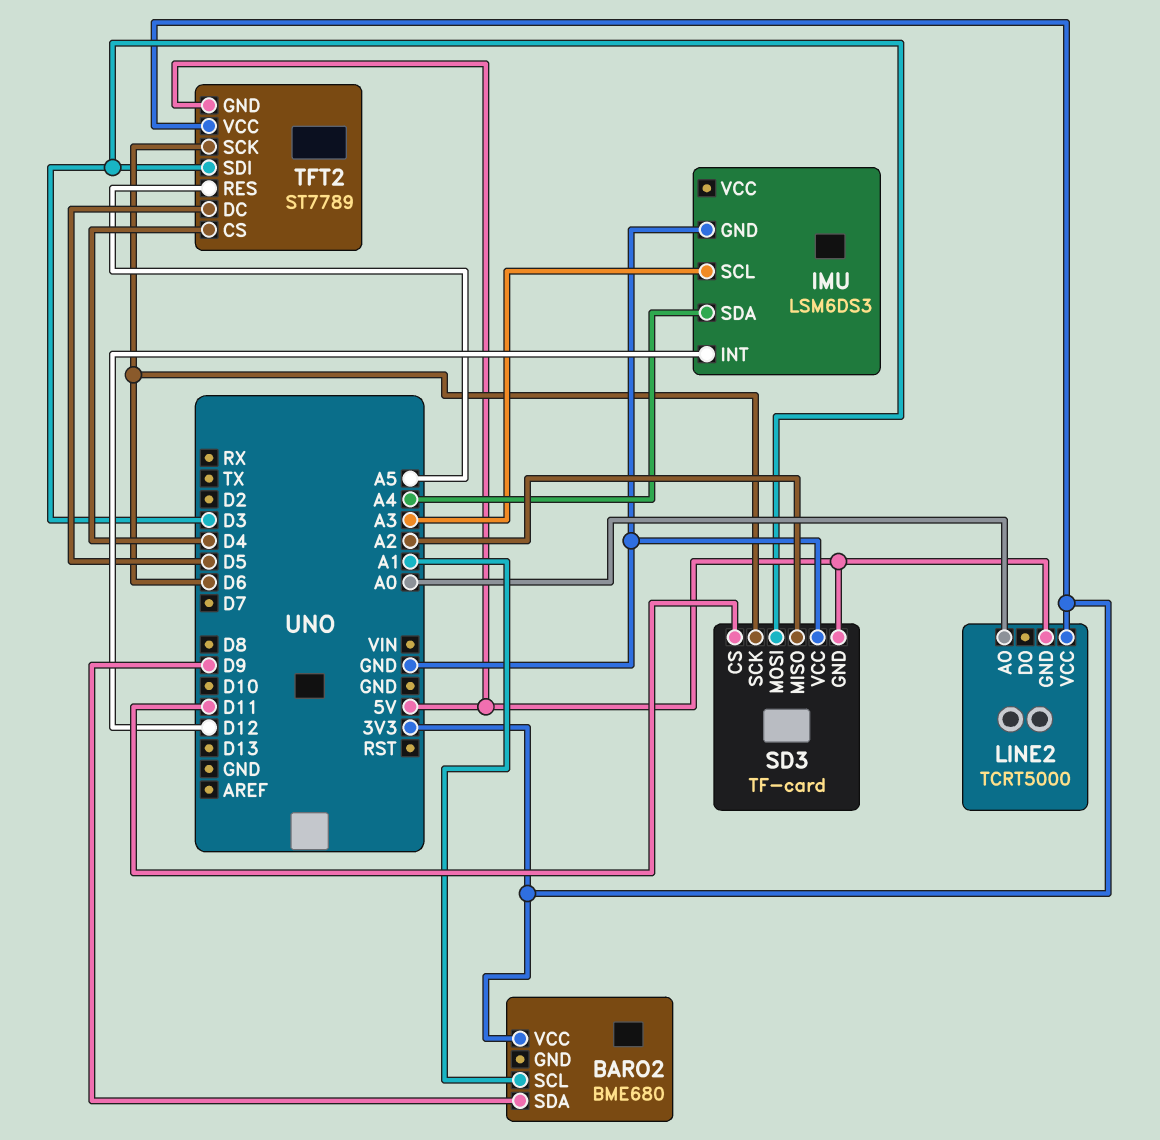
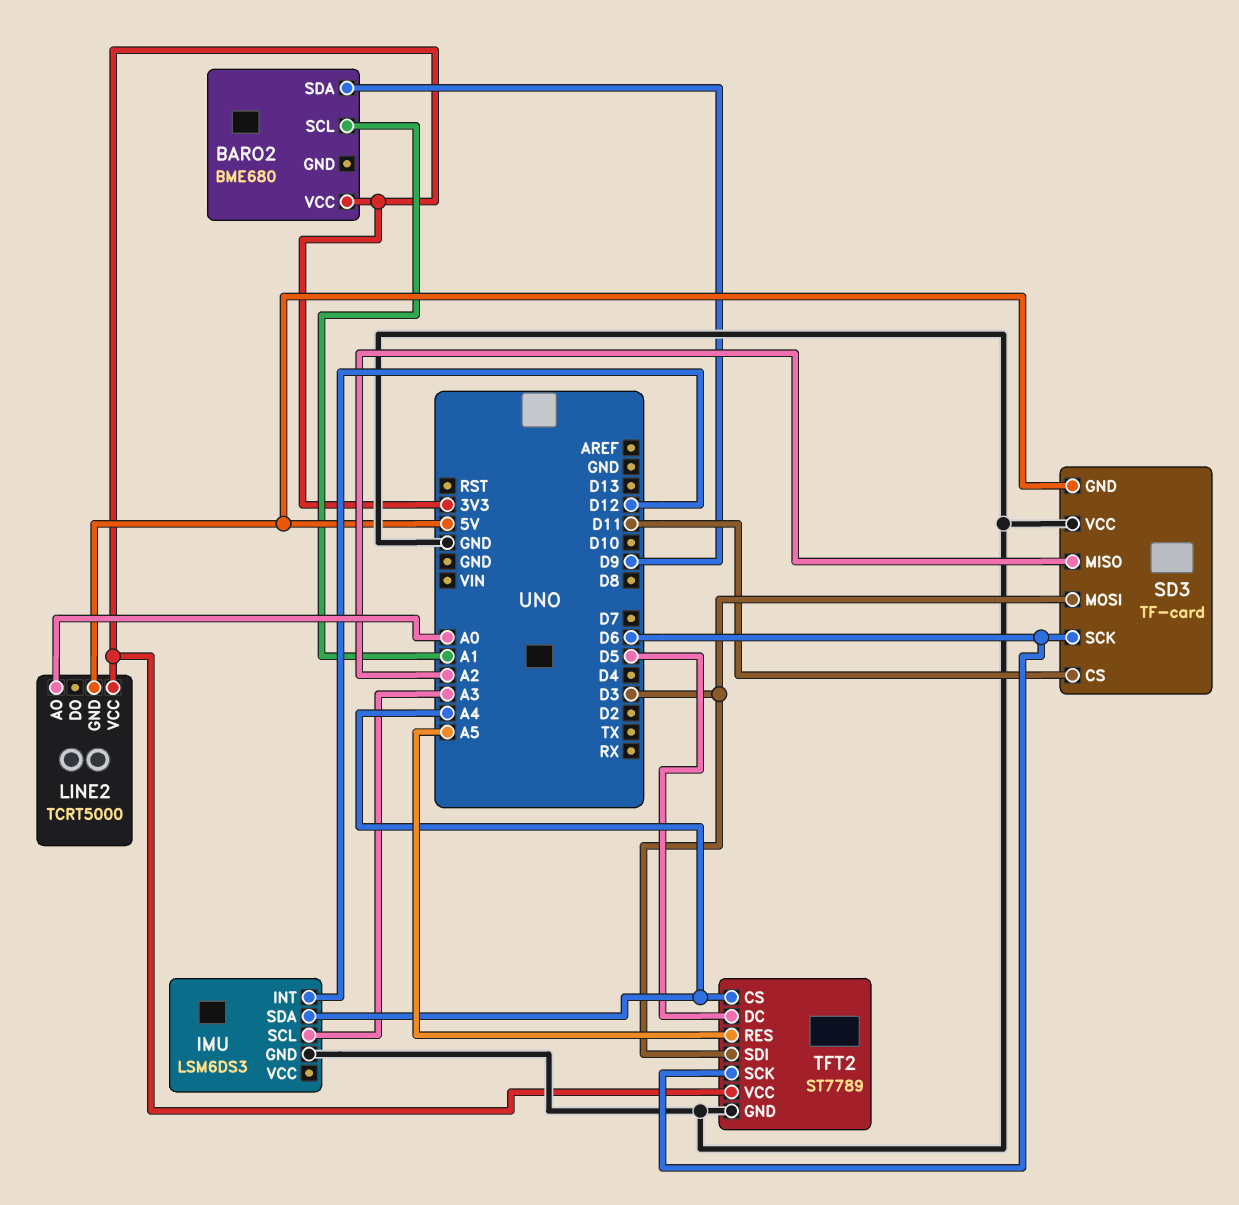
TFT2 pin CS: D4 -> A4
TFT2 pin GND: 5V -> GND

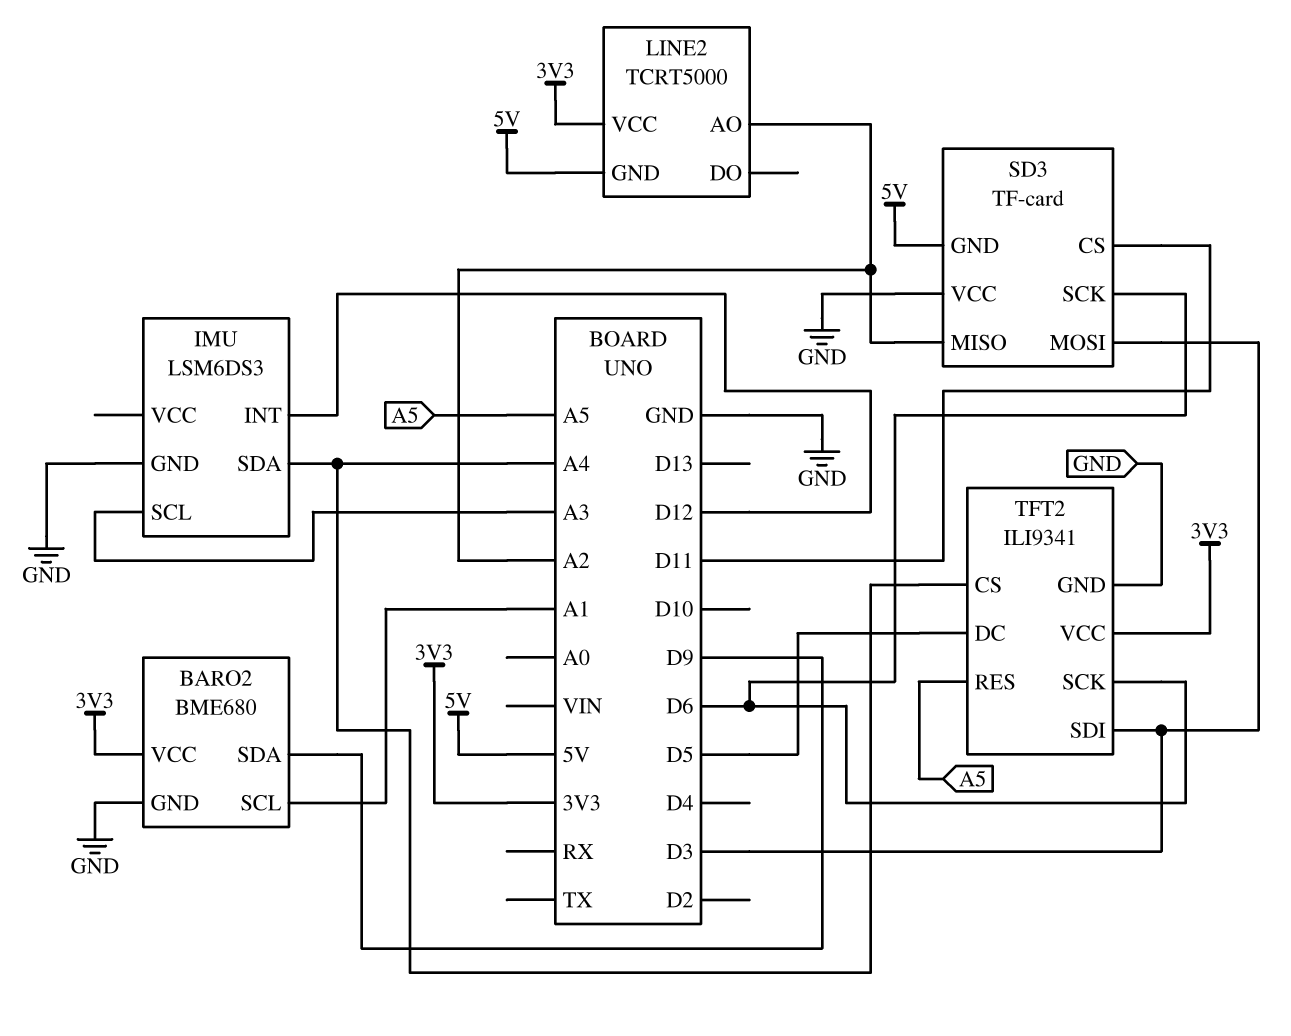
BARO2 pin GND: none -> GND
LINE2 pin AO: A0 -> A2
TFT2: ST7789 -> ILI9341

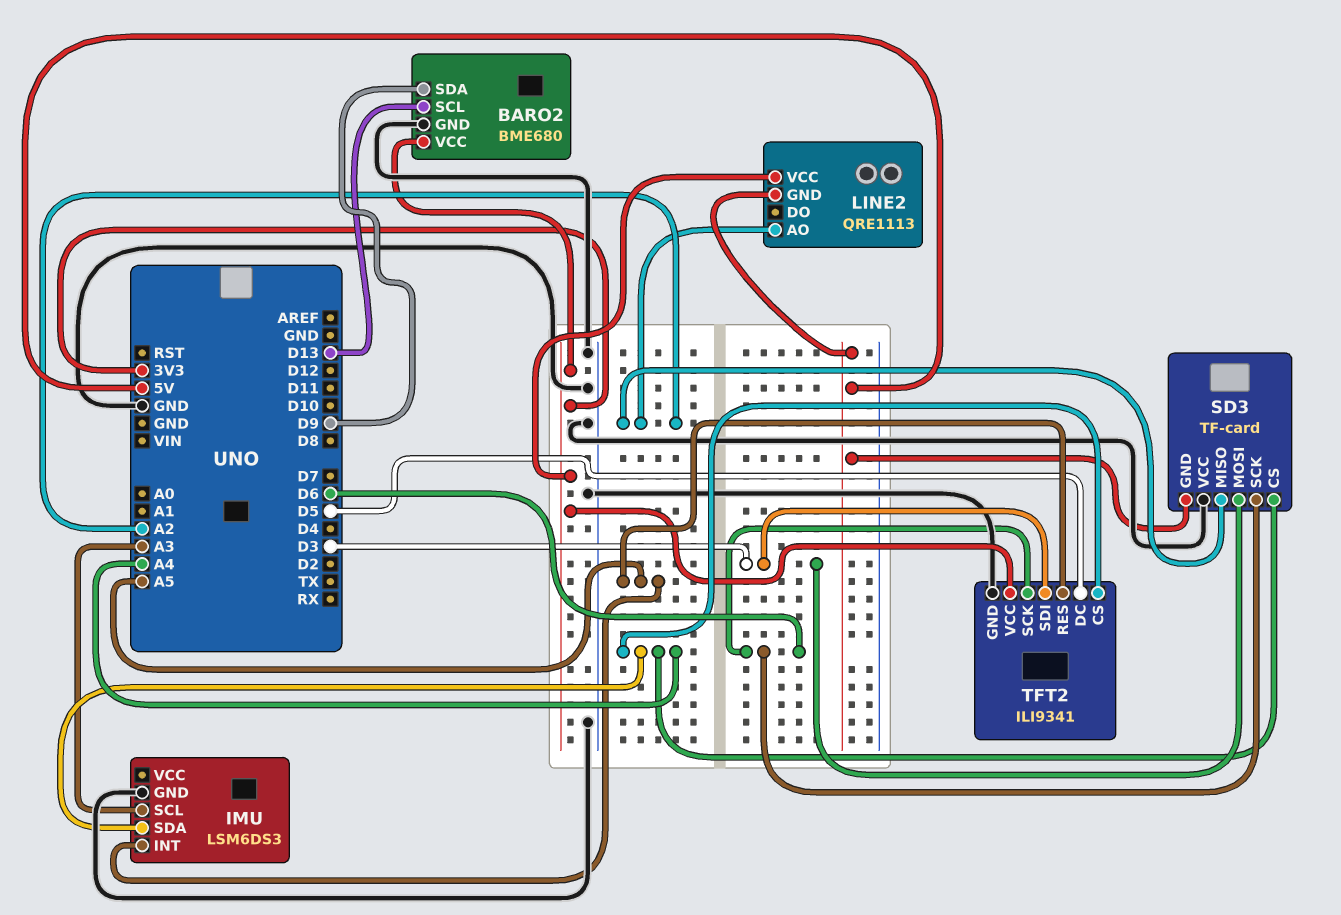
BARO2 pin SCL: A1 -> D13
IMU pin INT: D12 -> A5
LINE2: TCRT5000 -> QRE1113
SD3 pin CS: D11 -> A4

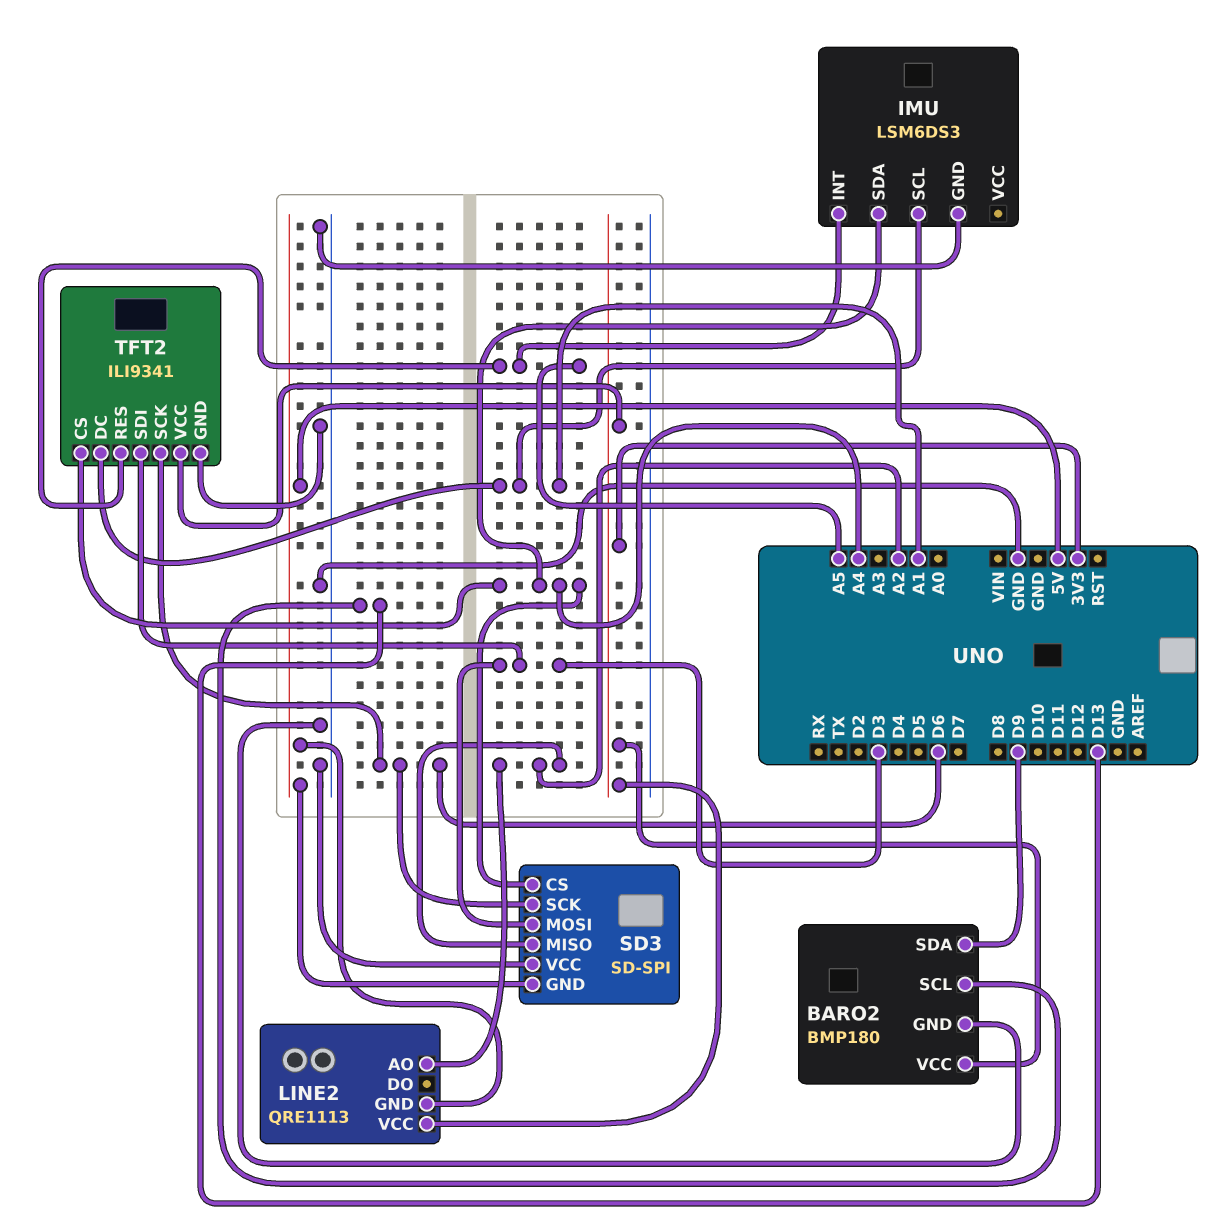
BARO2: BME680 -> BMP180
IMU pin SCL: A3 -> A1
SD3: TF-card -> SD-SPI
TFT2 pin DC: D5 -> A1

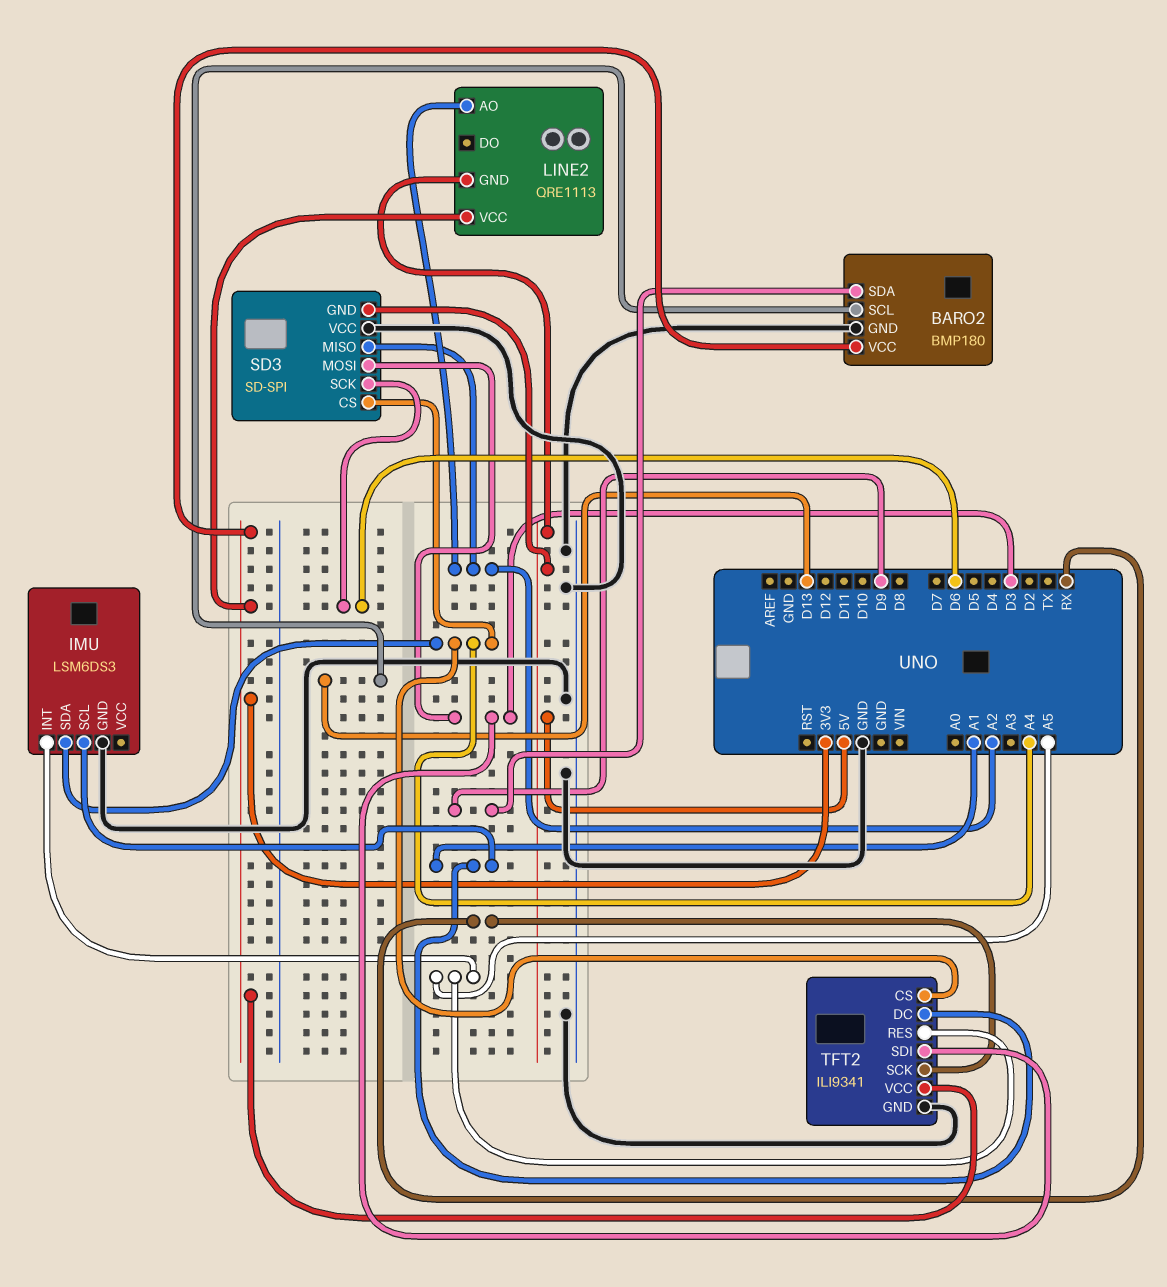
TFT2 pin SCK: D6 -> RX

